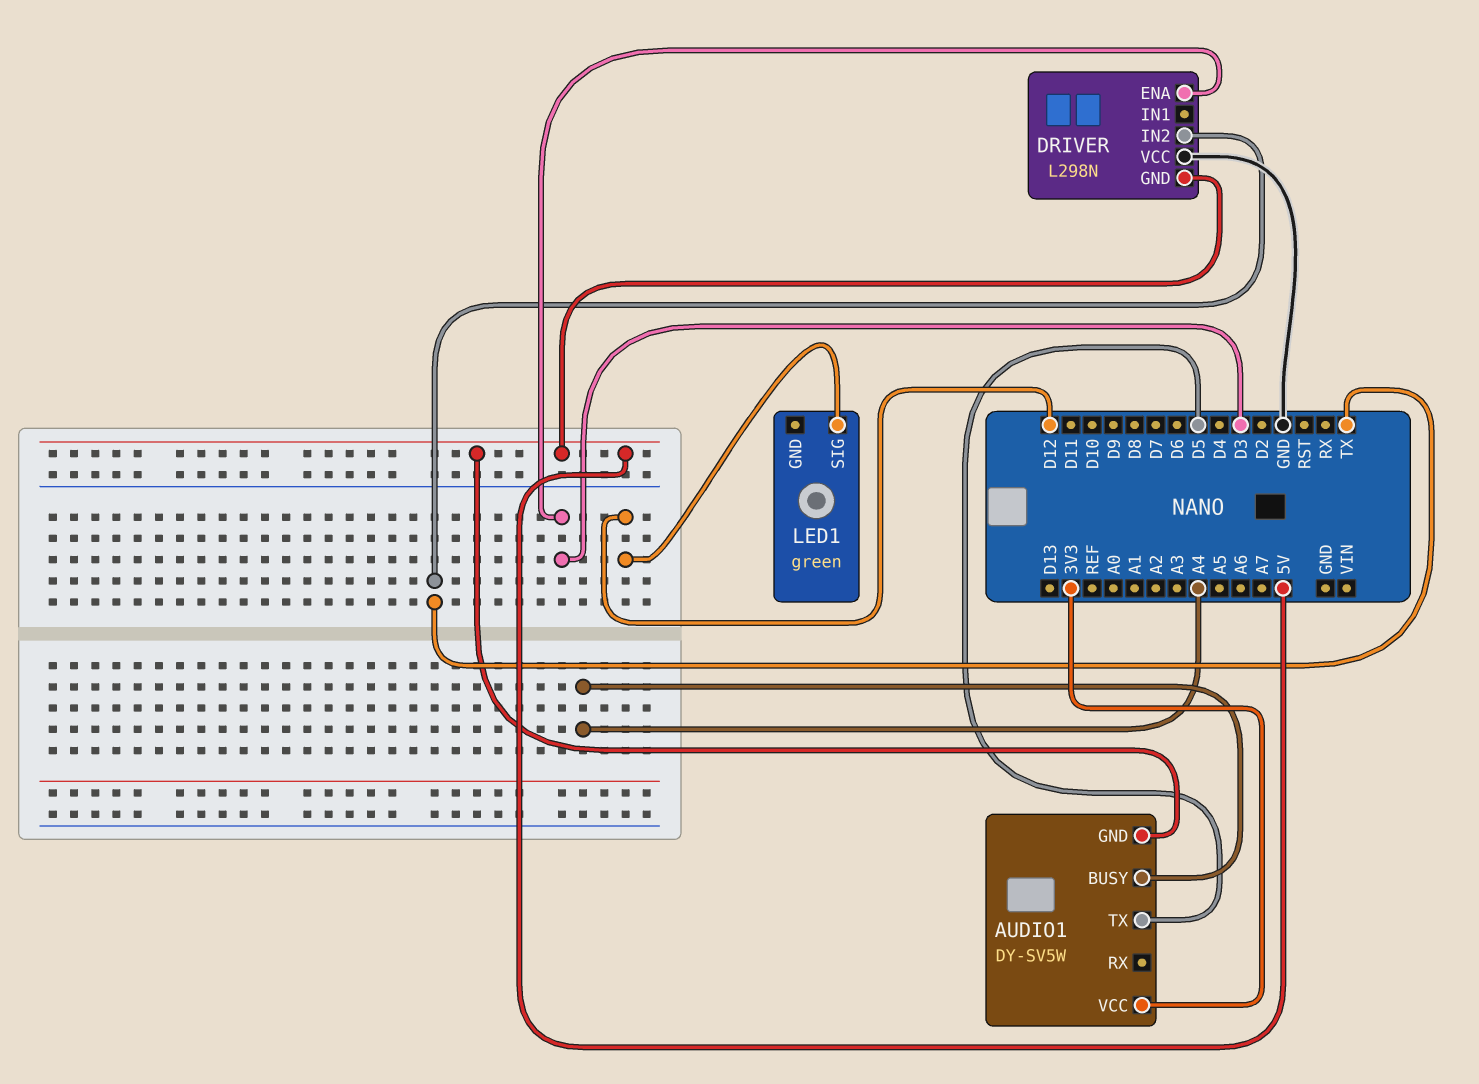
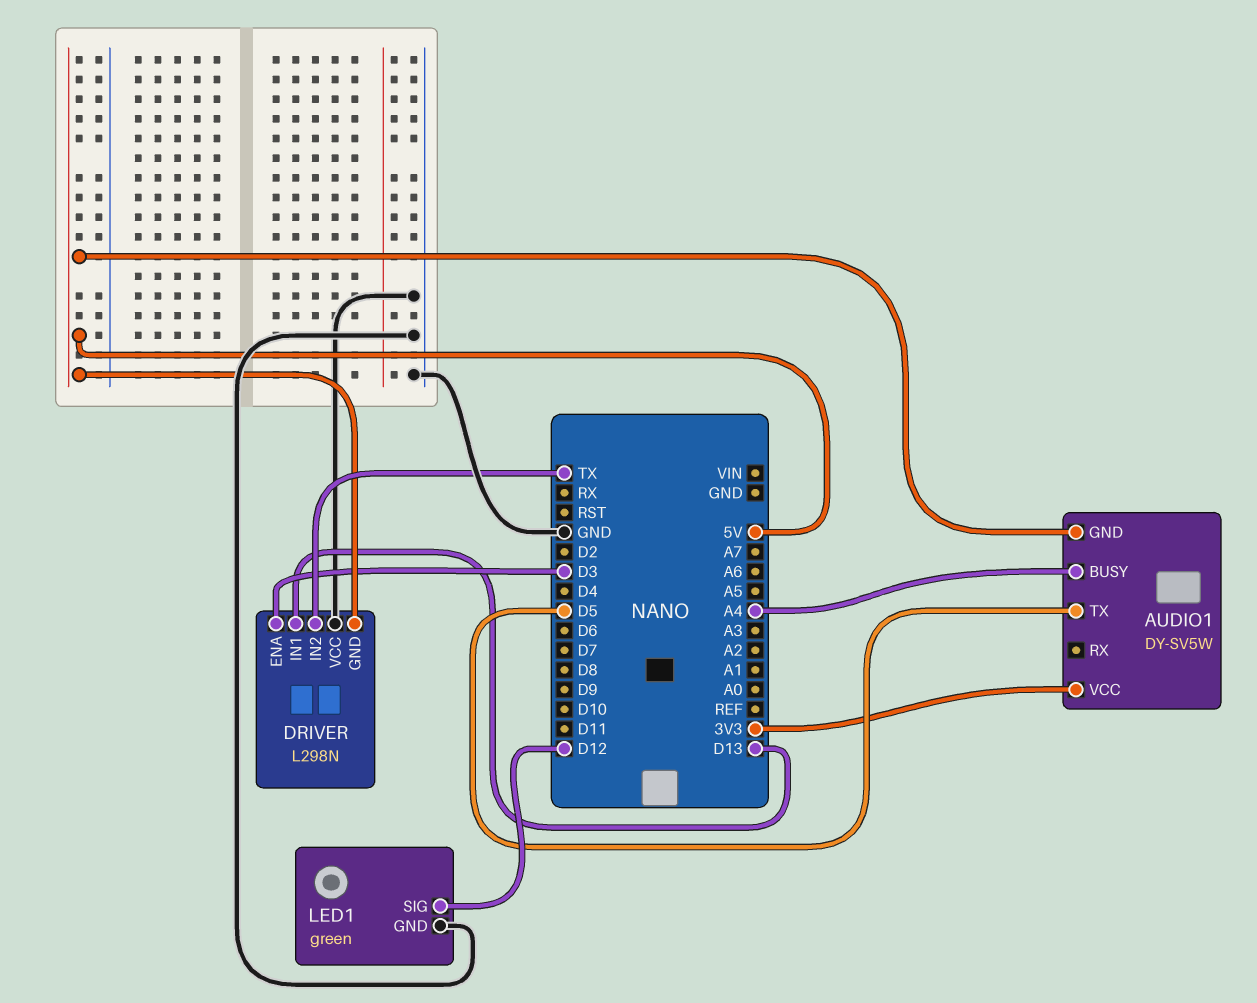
DRIVER pin IN1: none -> D13
LED1 pin GND: none -> GND

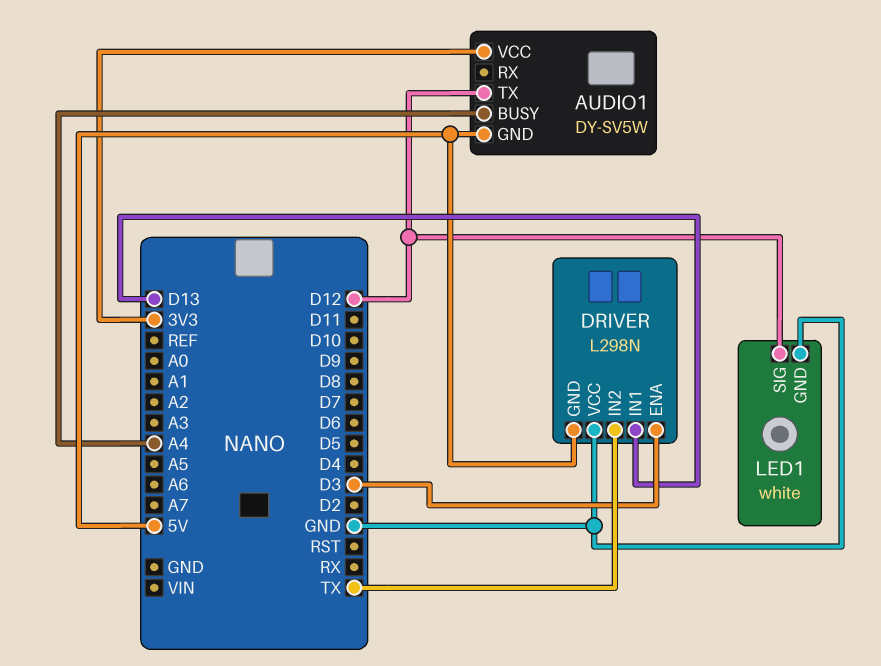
AUDIO1 pin TX: D5 -> D12
LED1: green -> white

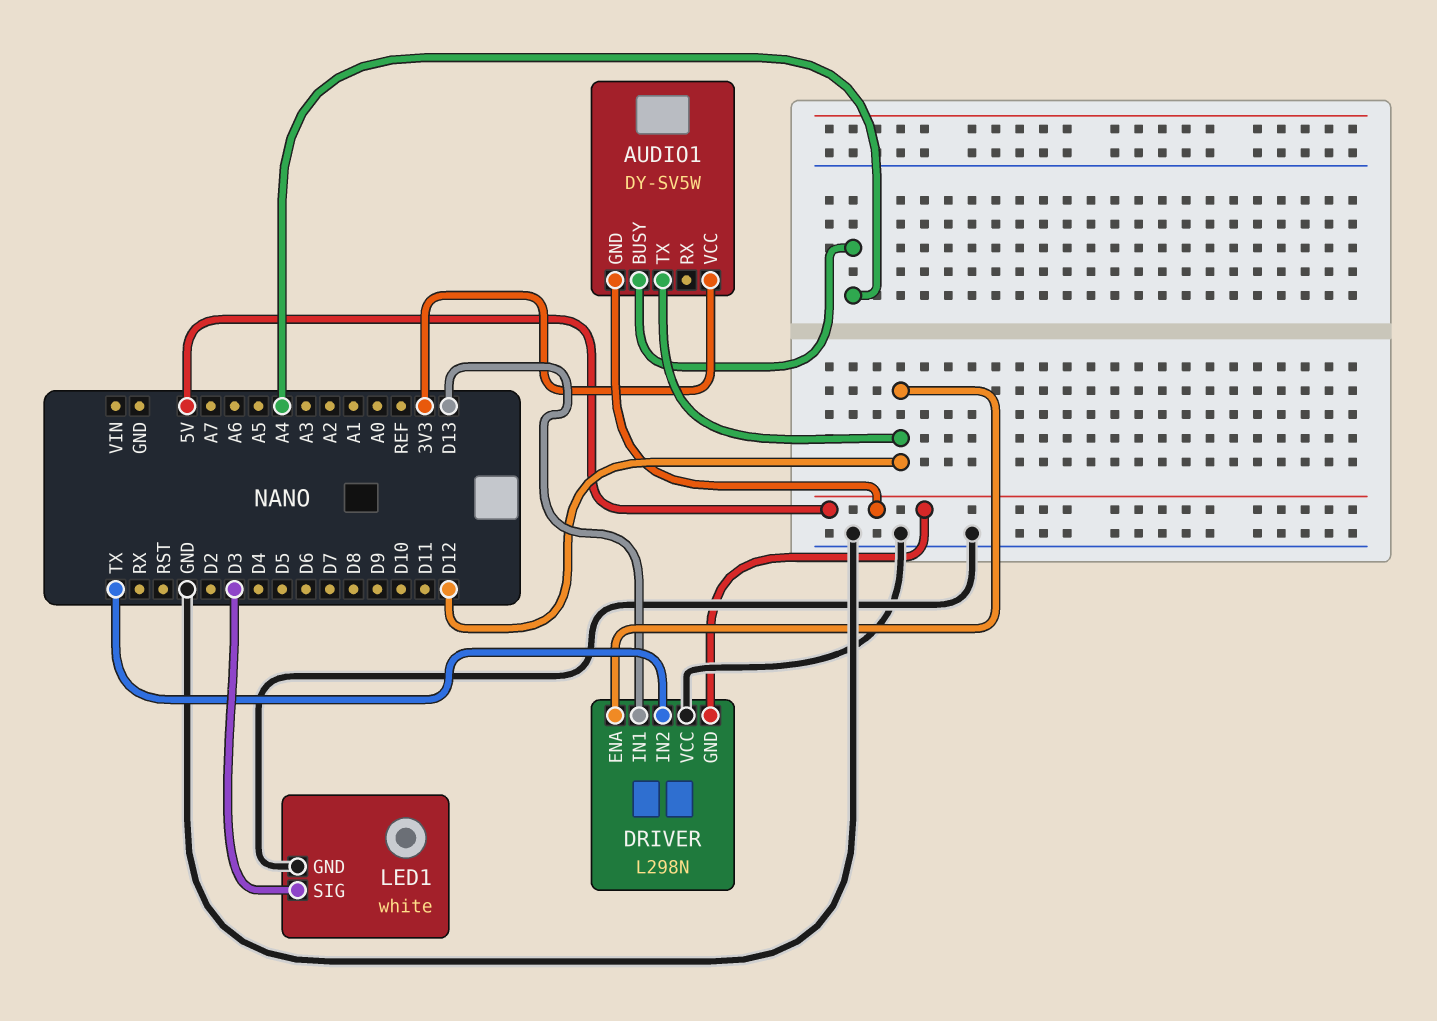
DRIVER pin ENA: D3 -> D12
LED1 pin SIG: D12 -> D3

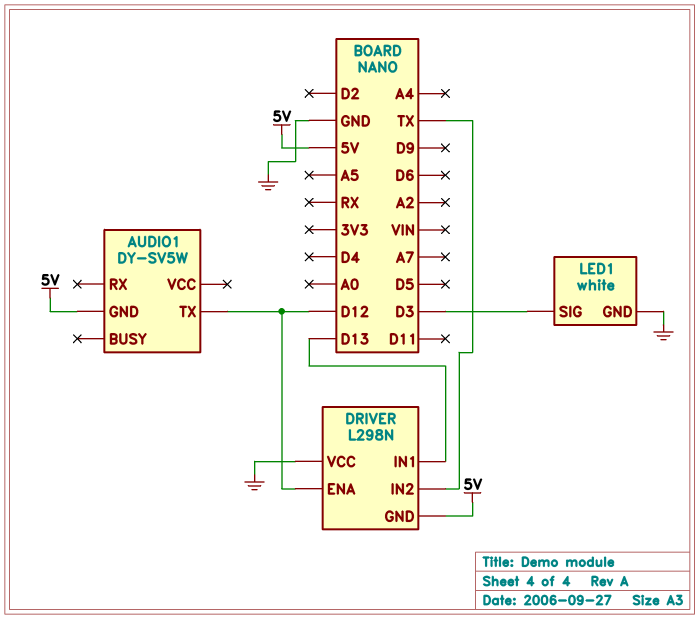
AUDIO1 pin BUSY: A4 -> none
AUDIO1 pin VCC: 3V3 -> none

